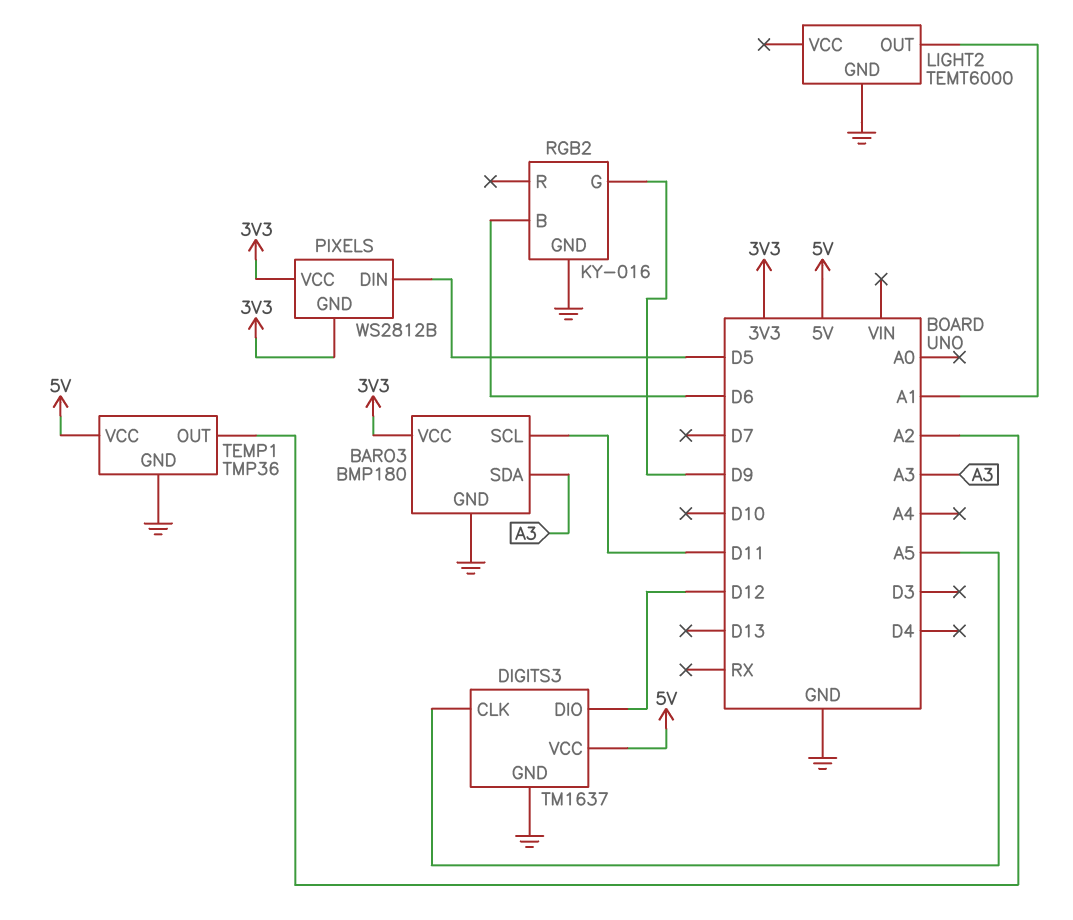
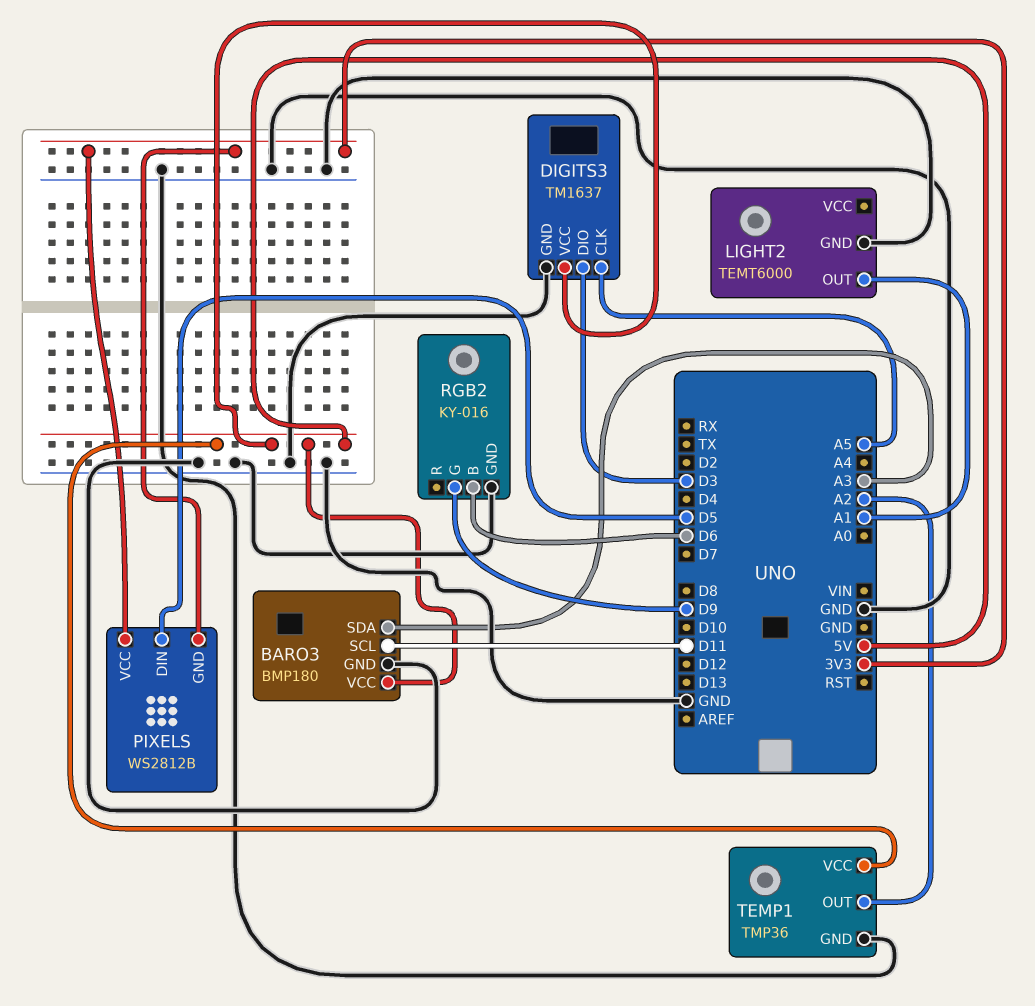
BARO3 pin VCC: 3V3 -> 5V
DIGITS3 pin DIO: D12 -> D3

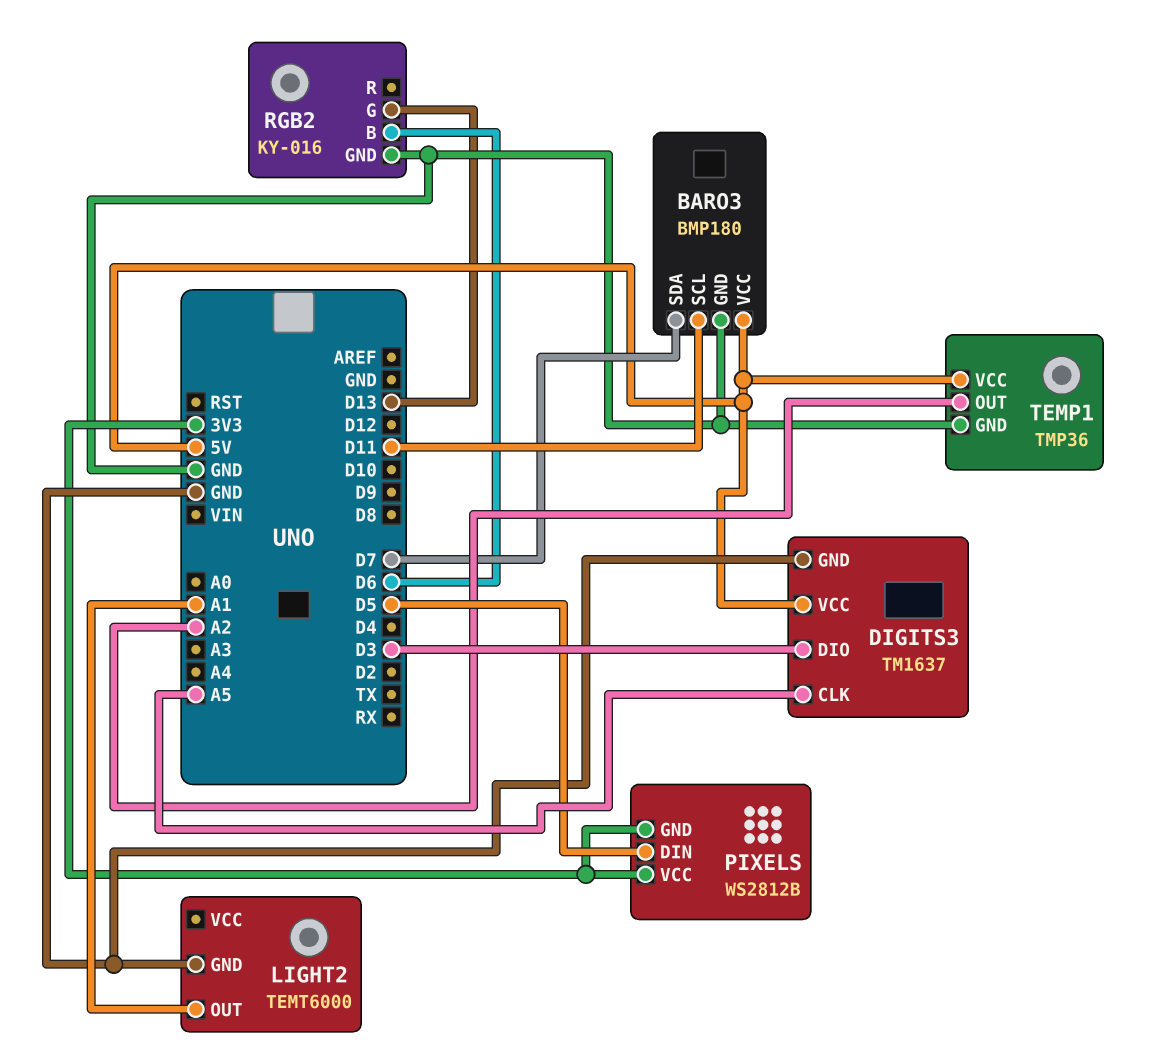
BARO3 pin SDA: A3 -> D7
RGB2 pin G: D9 -> D13

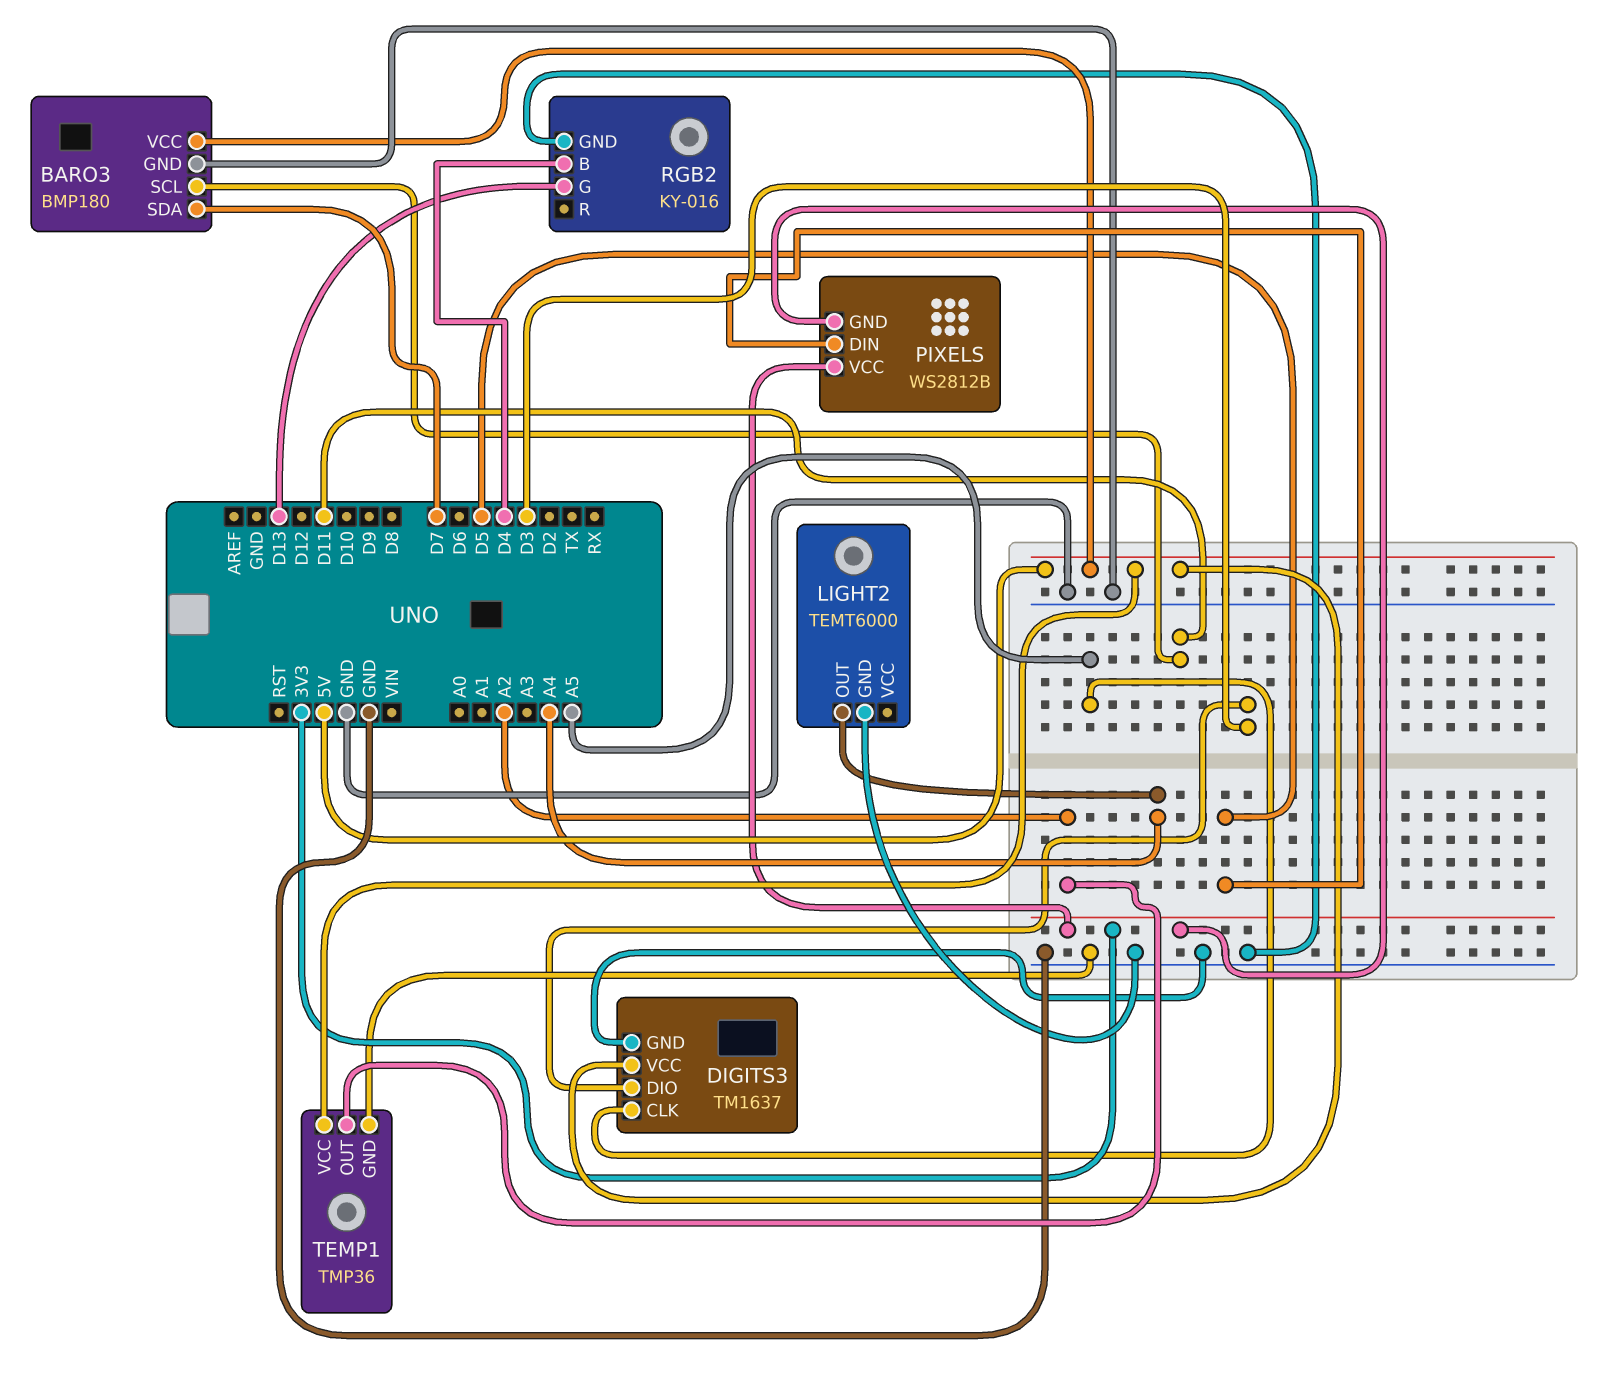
LIGHT2 pin OUT: A1 -> A4
RGB2 pin B: D6 -> D4

